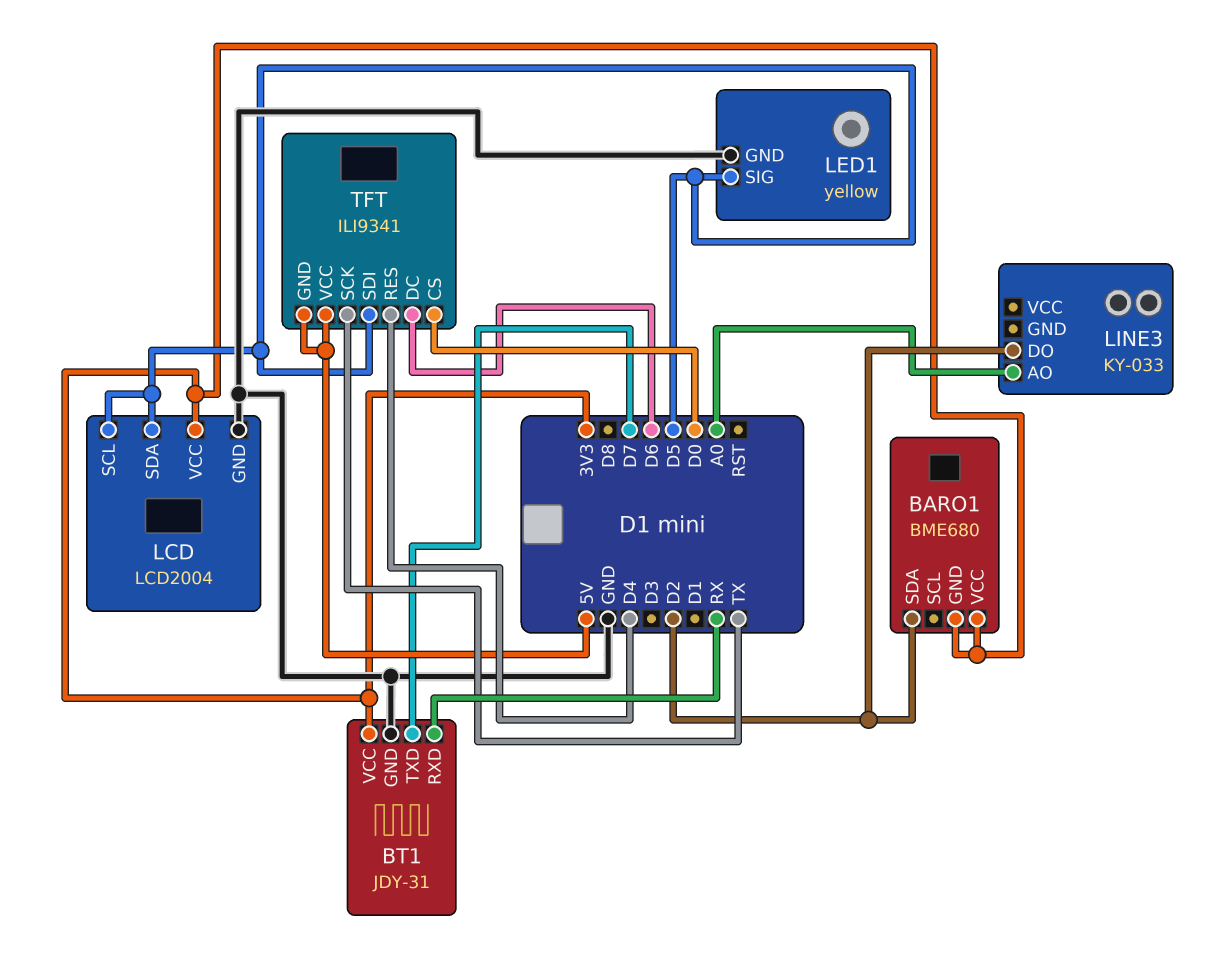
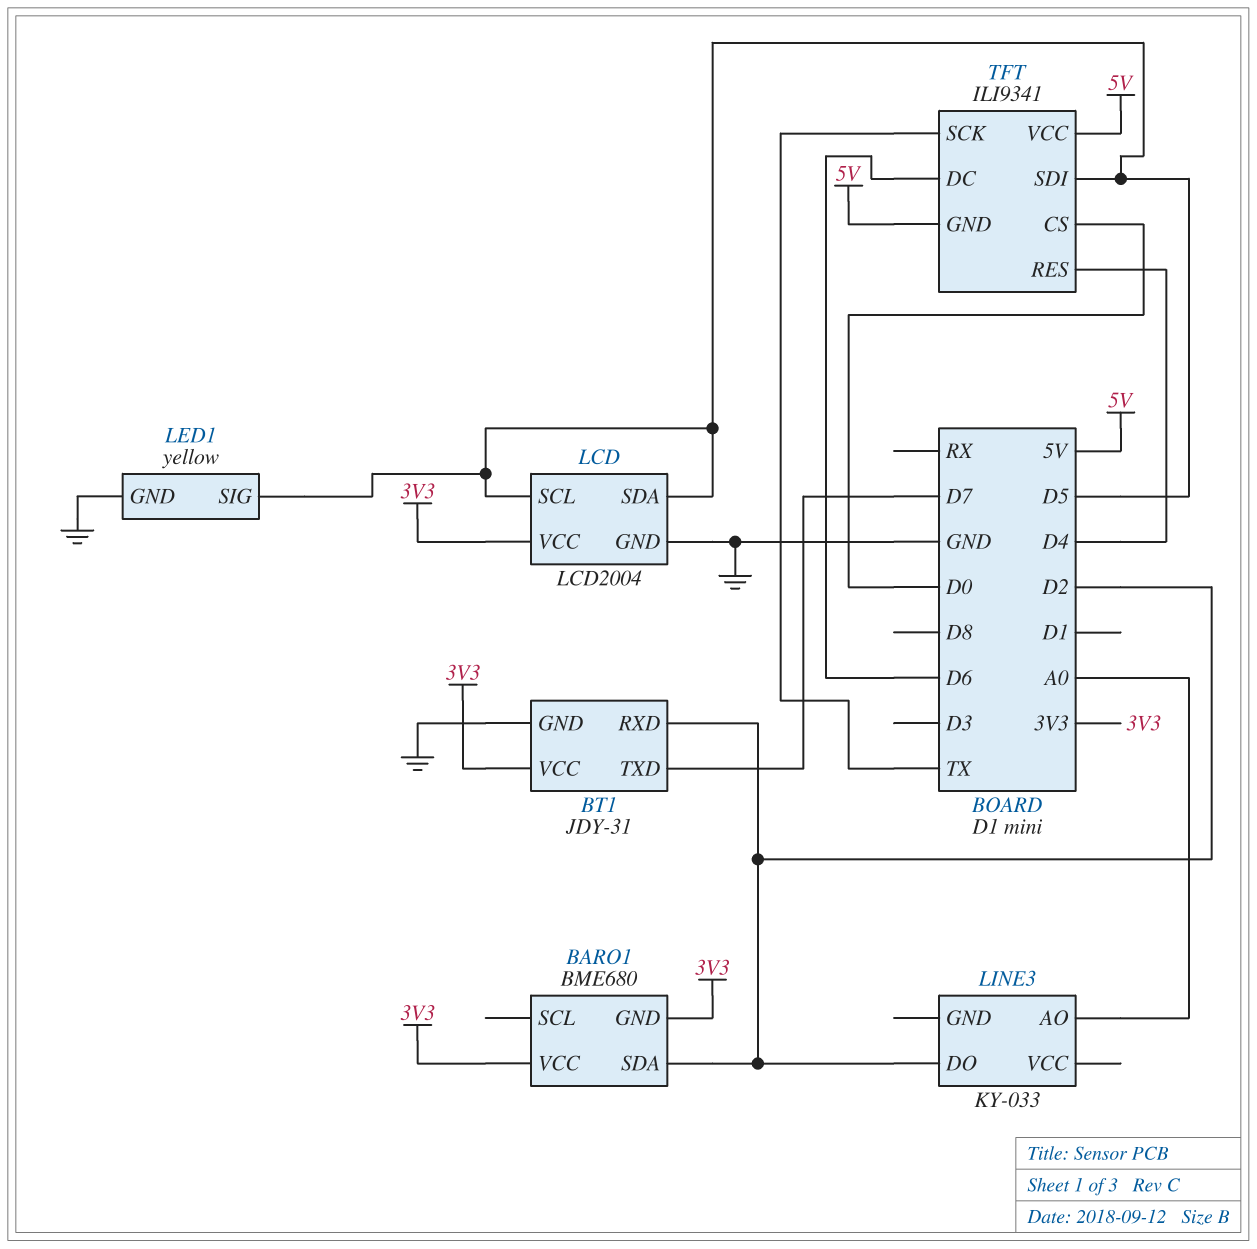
BT1 pin RXD: RX -> D2

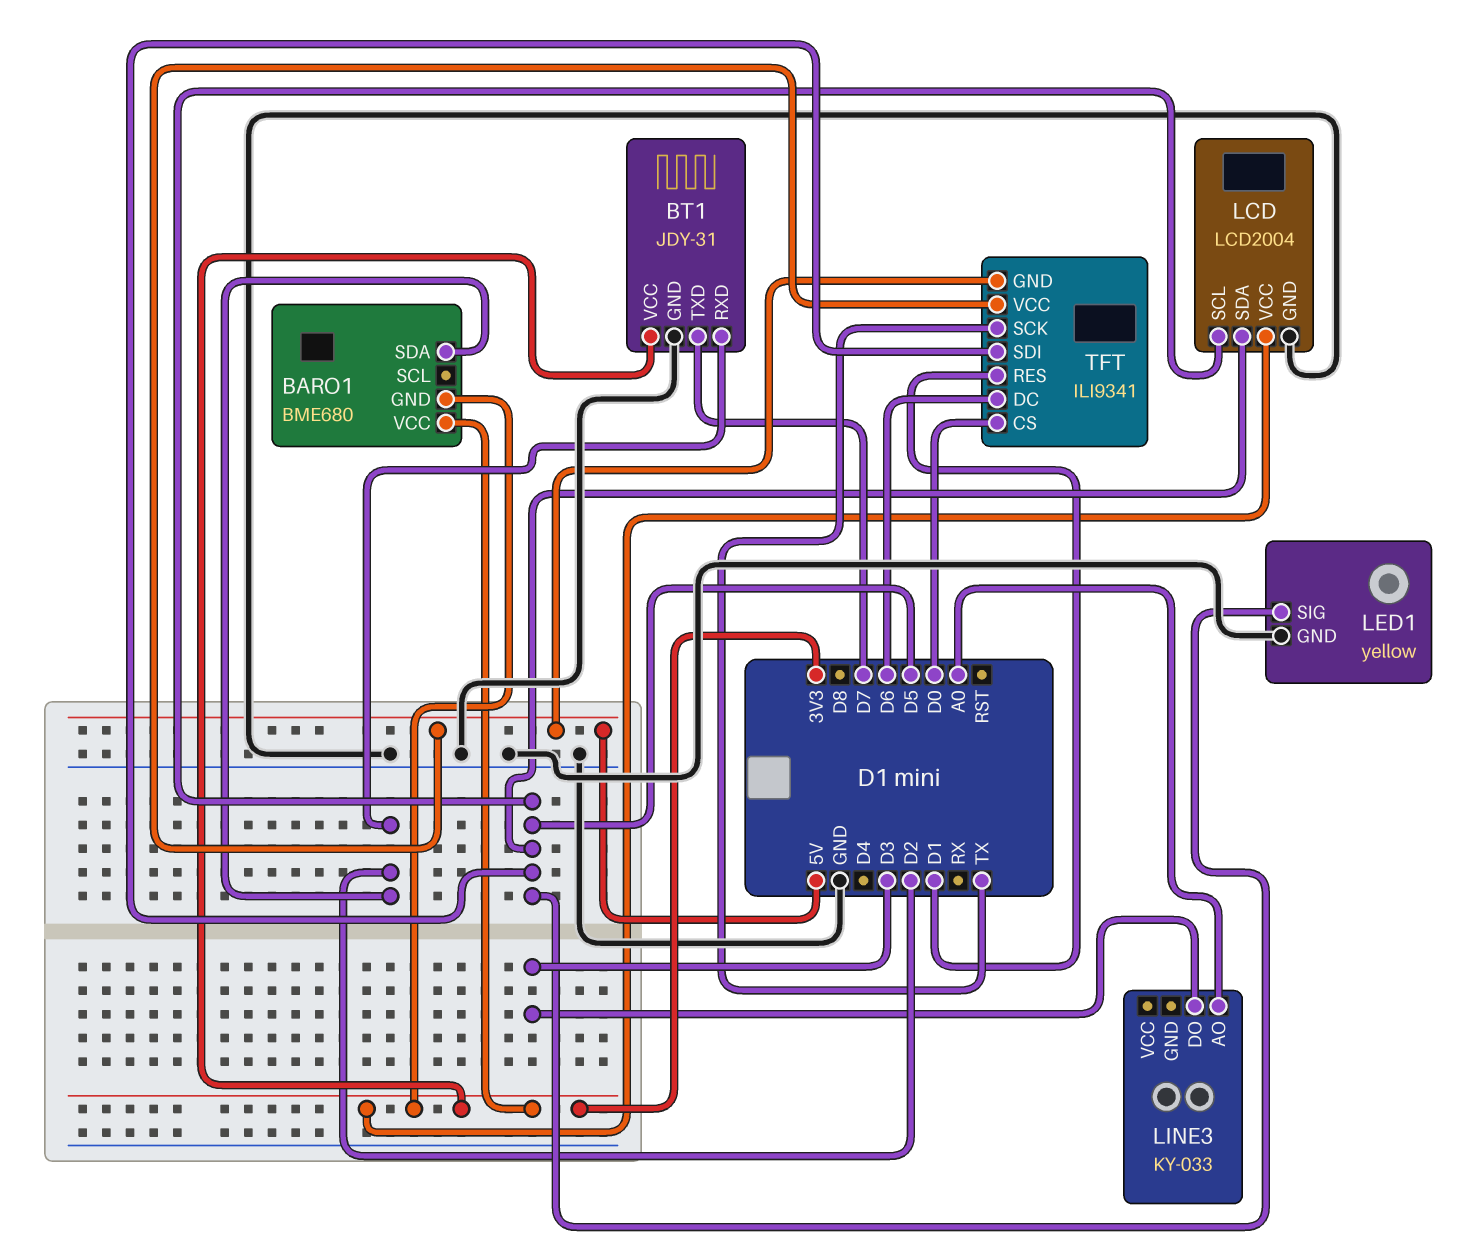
LINE3 pin DO: D2 -> D3
TFT pin RES: D4 -> D1

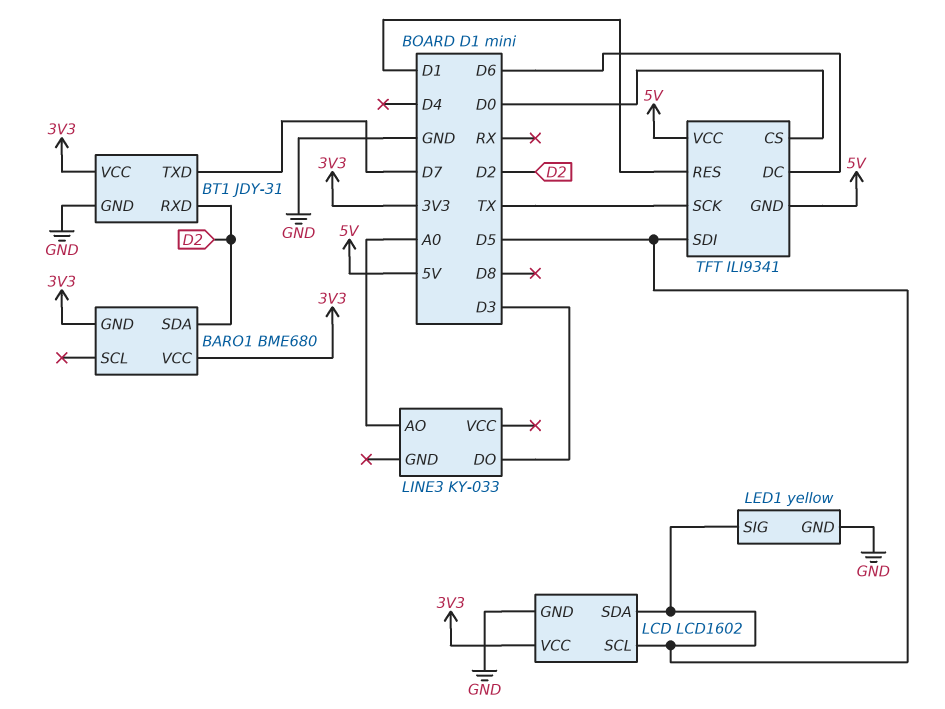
LCD: LCD2004 -> LCD1602

